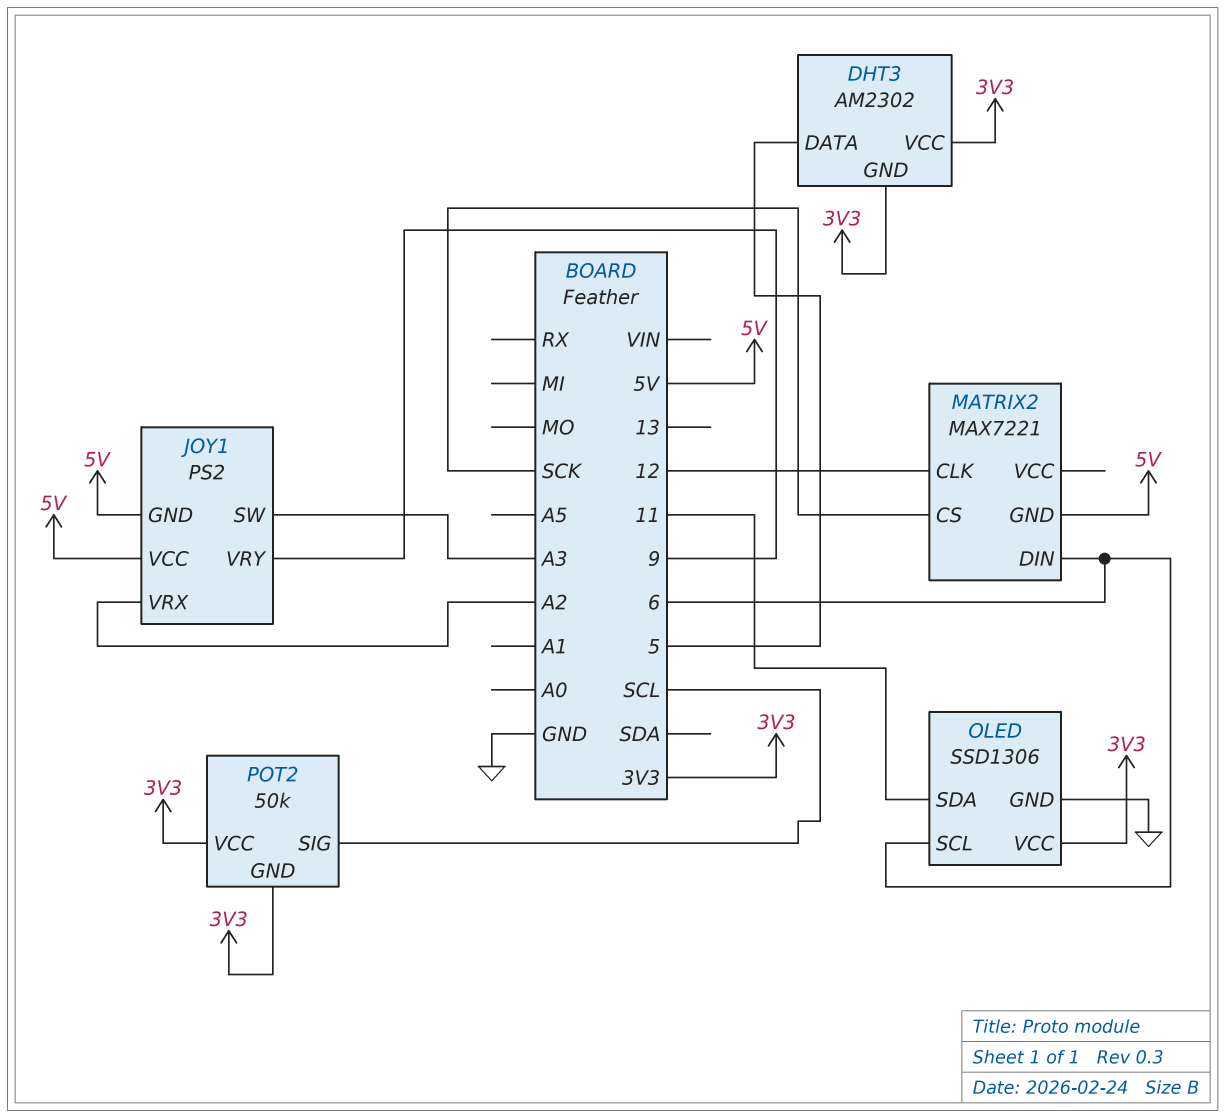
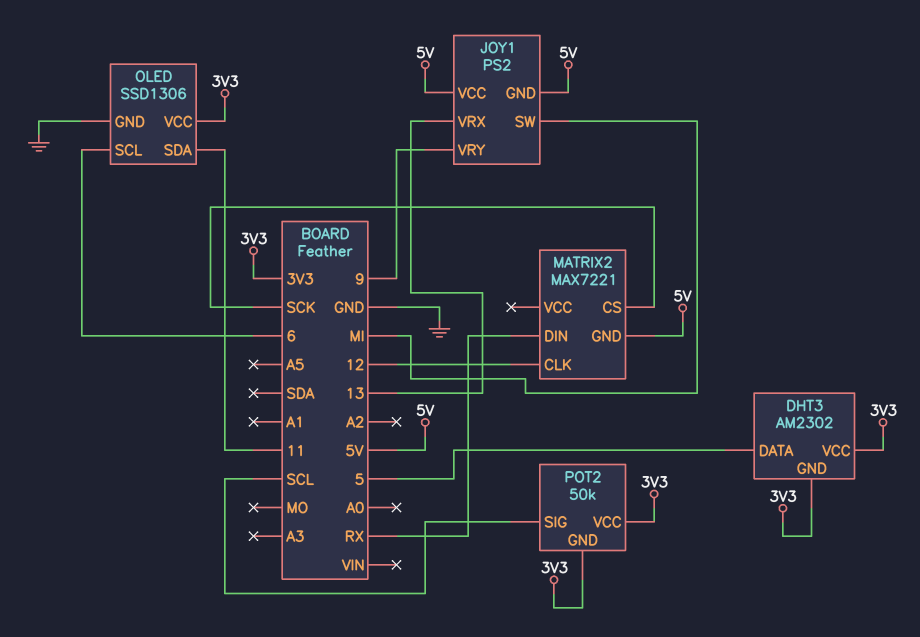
JOY1 pin SW: A3 -> MI
JOY1 pin VRX: A2 -> 13
MATRIX2 pin DIN: 6 -> RX

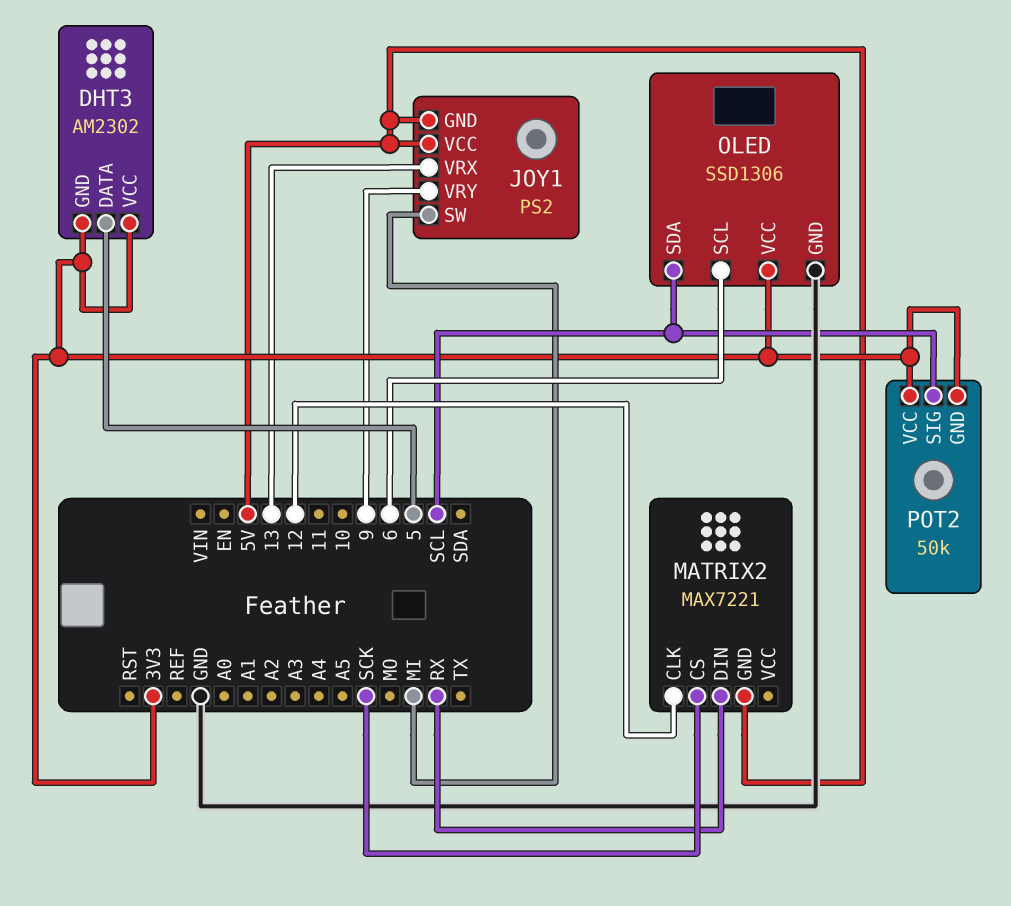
OLED pin SDA: 11 -> SCL

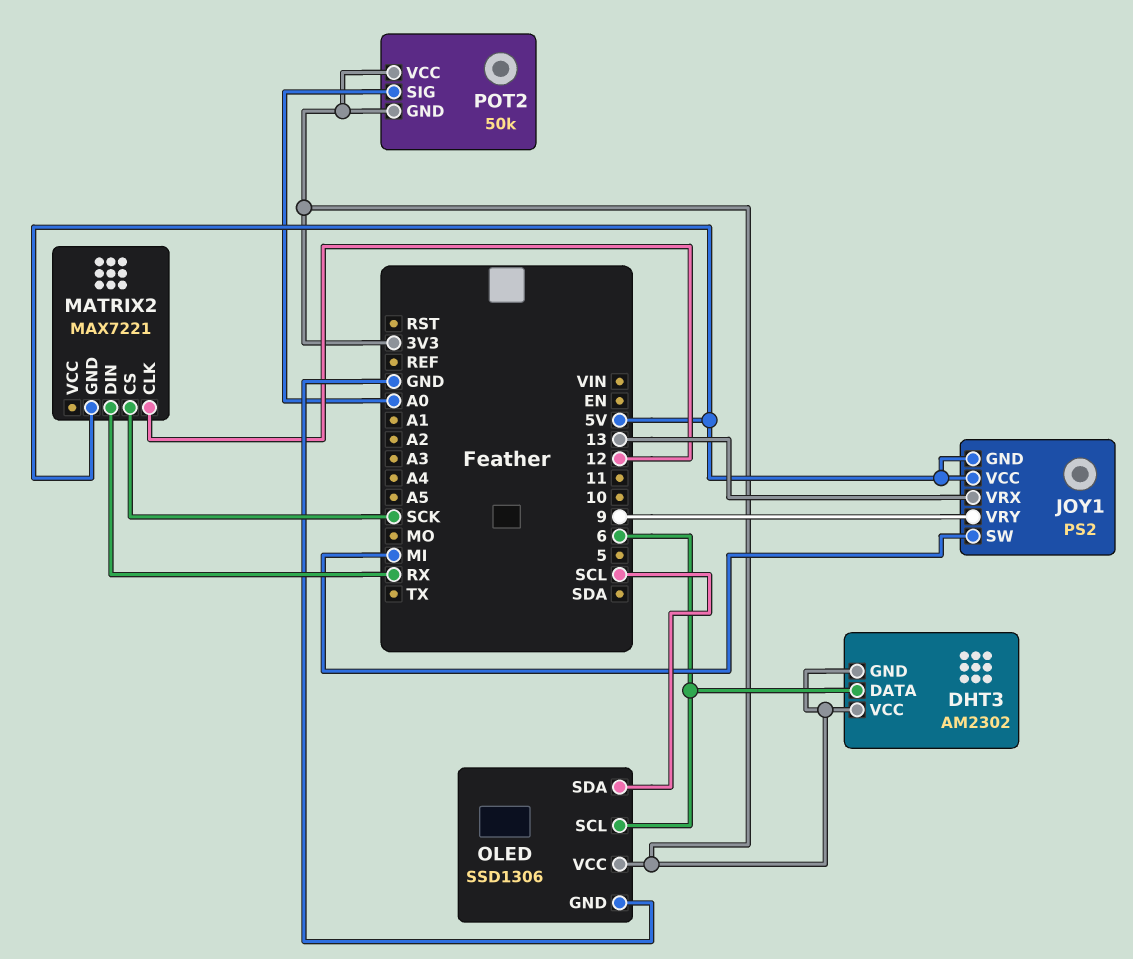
DHT3 pin DATA: 5 -> 6
POT2 pin SIG: SCL -> A0

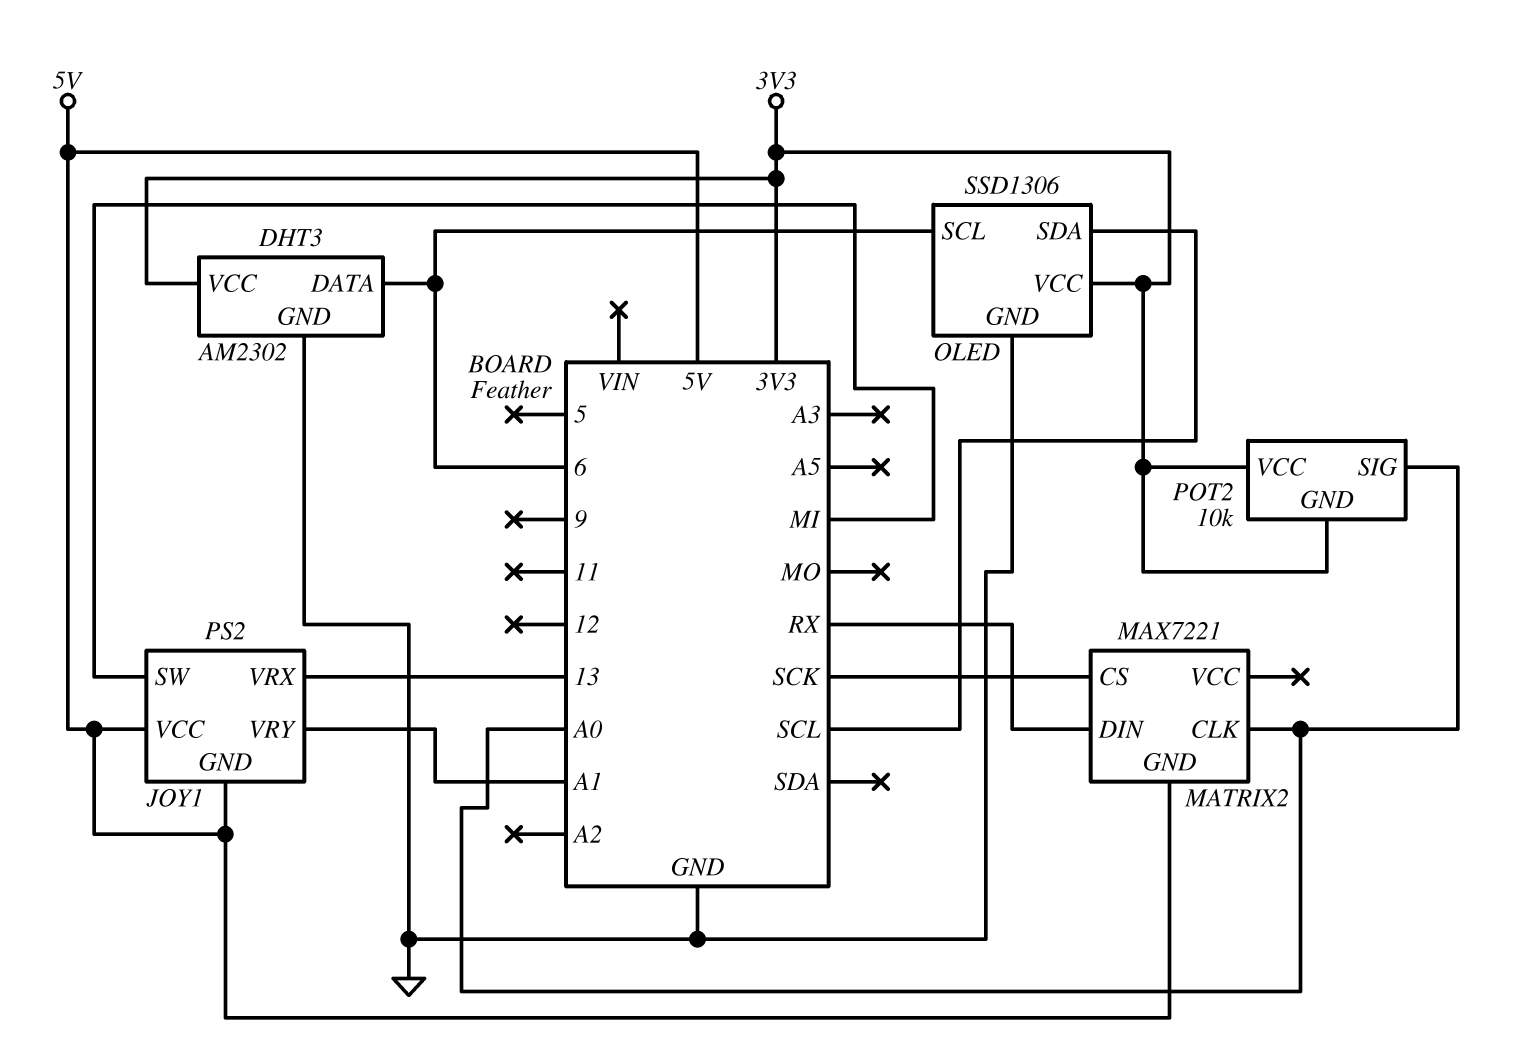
DHT3 pin GND: 3V3 -> GND
JOY1 pin VRY: 9 -> A1
MATRIX2 pin CLK: 12 -> A0
POT2: 50k -> 10k

